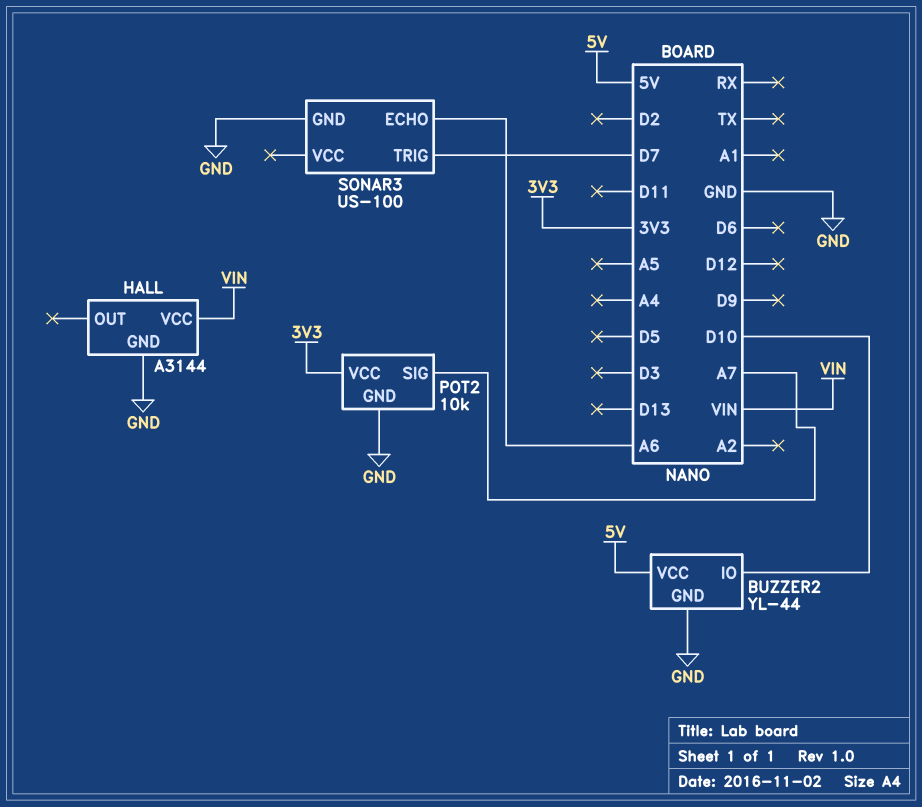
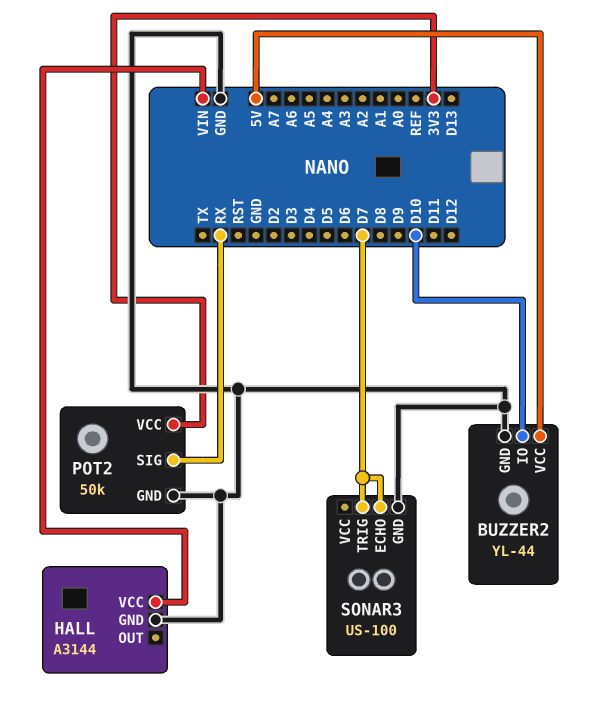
POT2: 10k -> 50k
POT2 pin SIG: A7 -> RX
SONAR3 pin ECHO: A6 -> D7

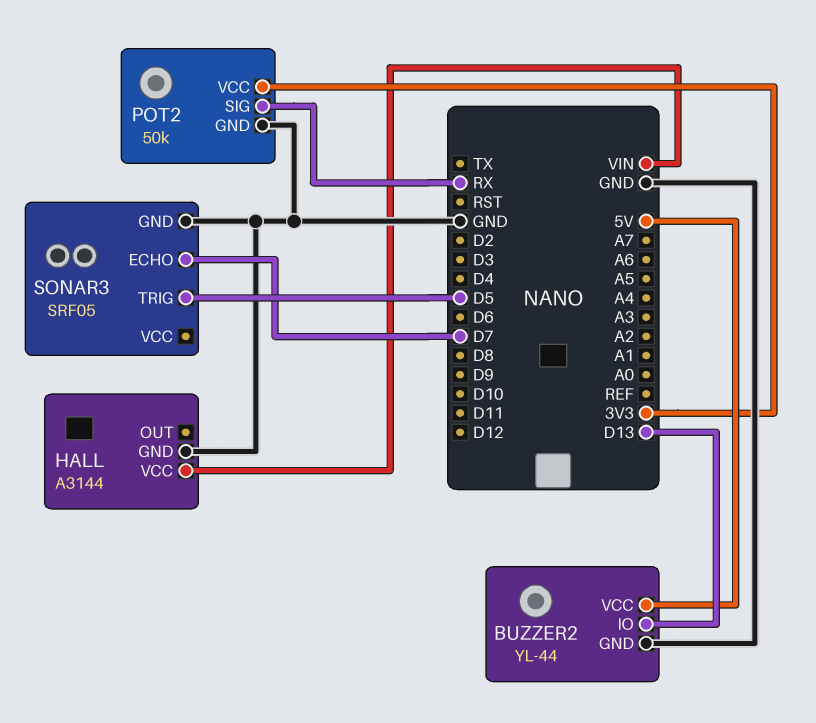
BUZZER2 pin IO: D10 -> D13
SONAR3: US-100 -> SRF05
SONAR3 pin TRIG: D7 -> D5

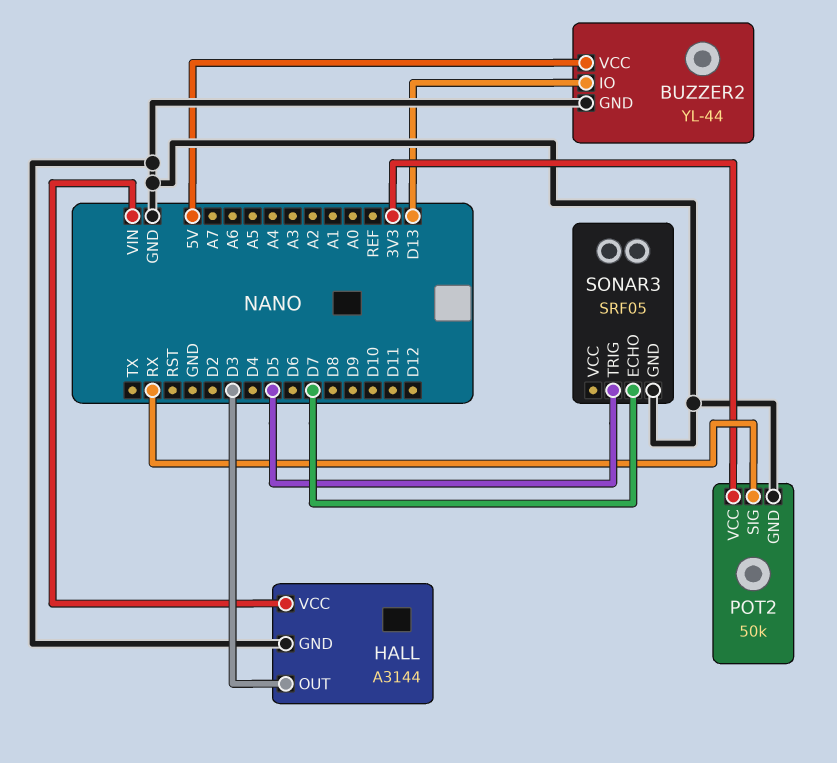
HALL pin OUT: none -> D3

